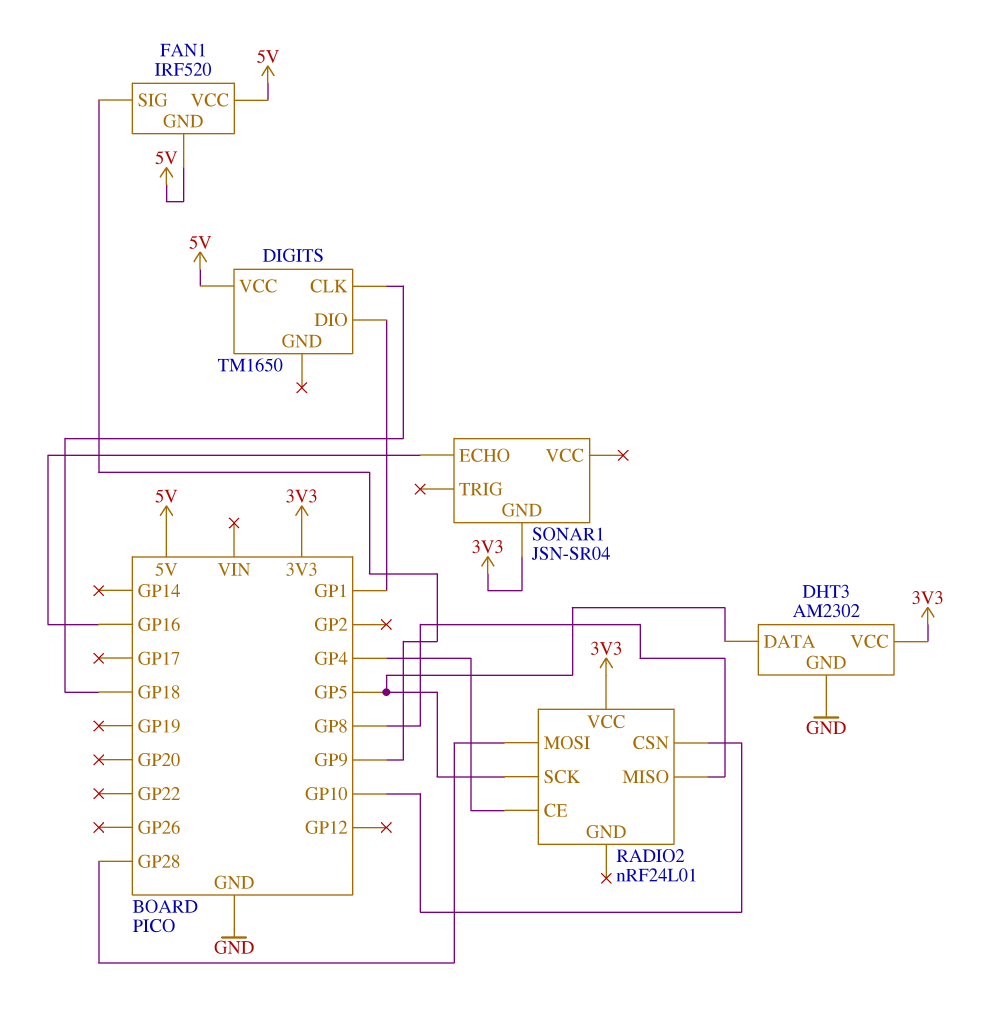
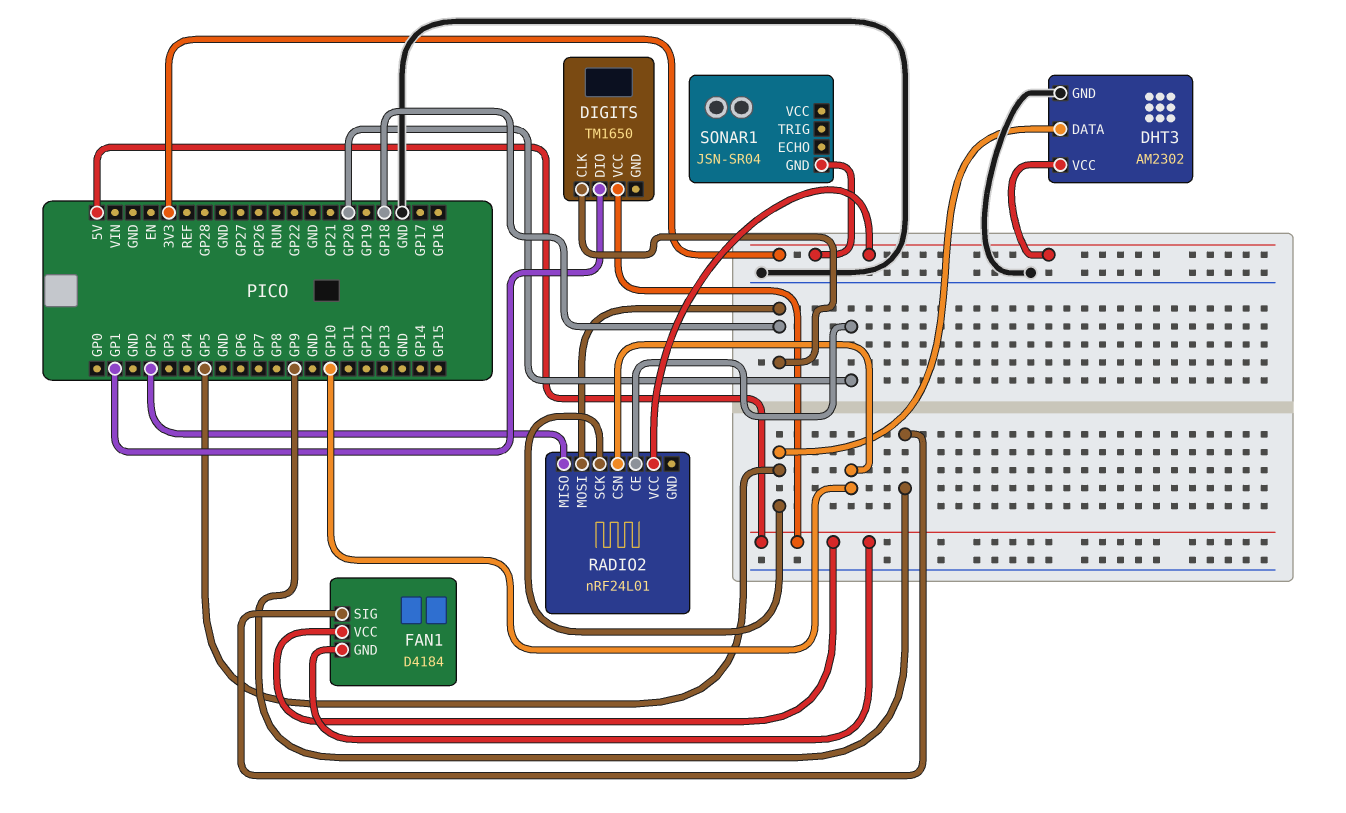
FAN1: IRF520 -> D4184
RADIO2 pin CE: GP4 -> GP20
RADIO2 pin MISO: GP8 -> GP2
RADIO2 pin MOSI: GP28 -> GP18
SONAR1 pin ECHO: GP16 -> none

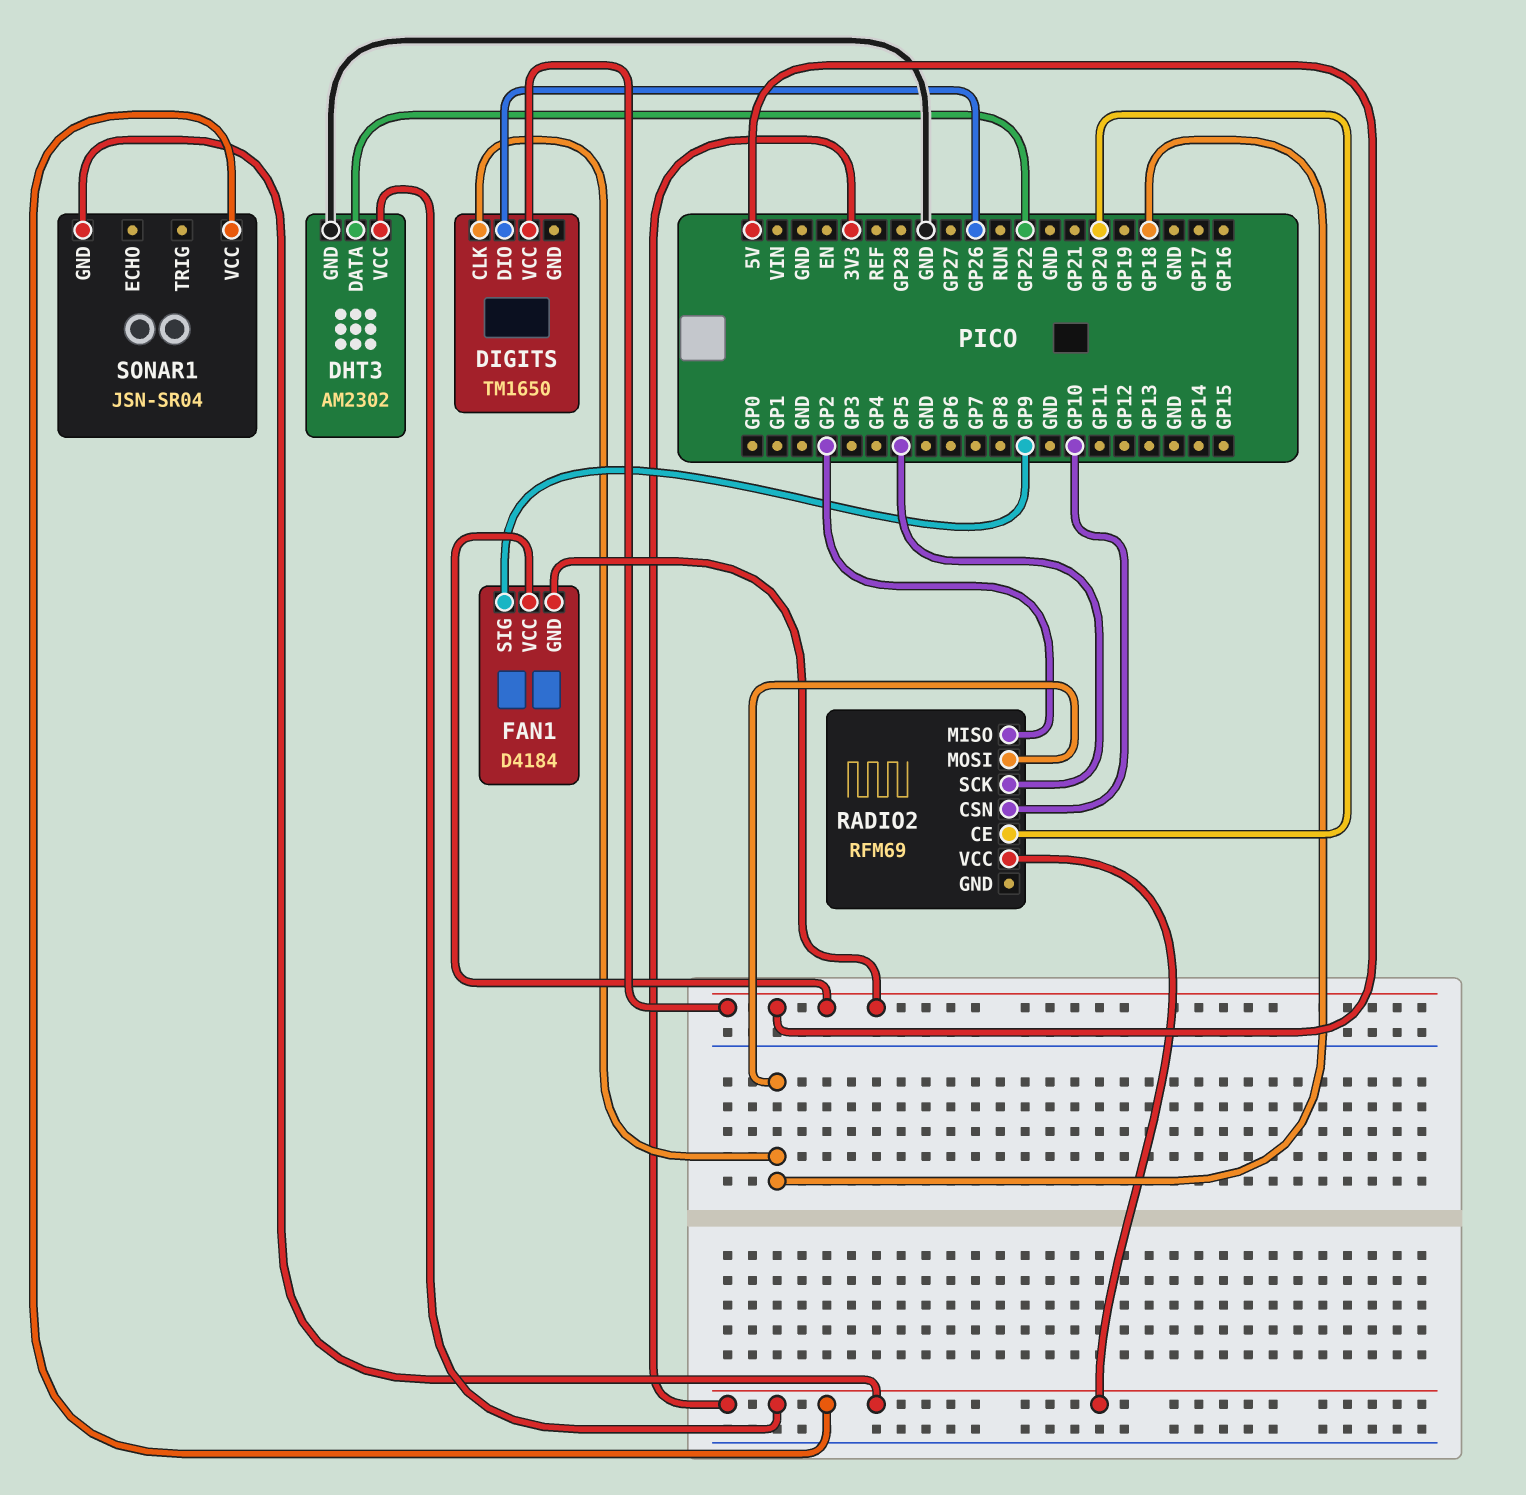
DHT3 pin DATA: GP5 -> GP22
DIGITS pin DIO: GP1 -> GP26
RADIO2: nRF24L01 -> RFM69
SONAR1 pin VCC: none -> 3V3

